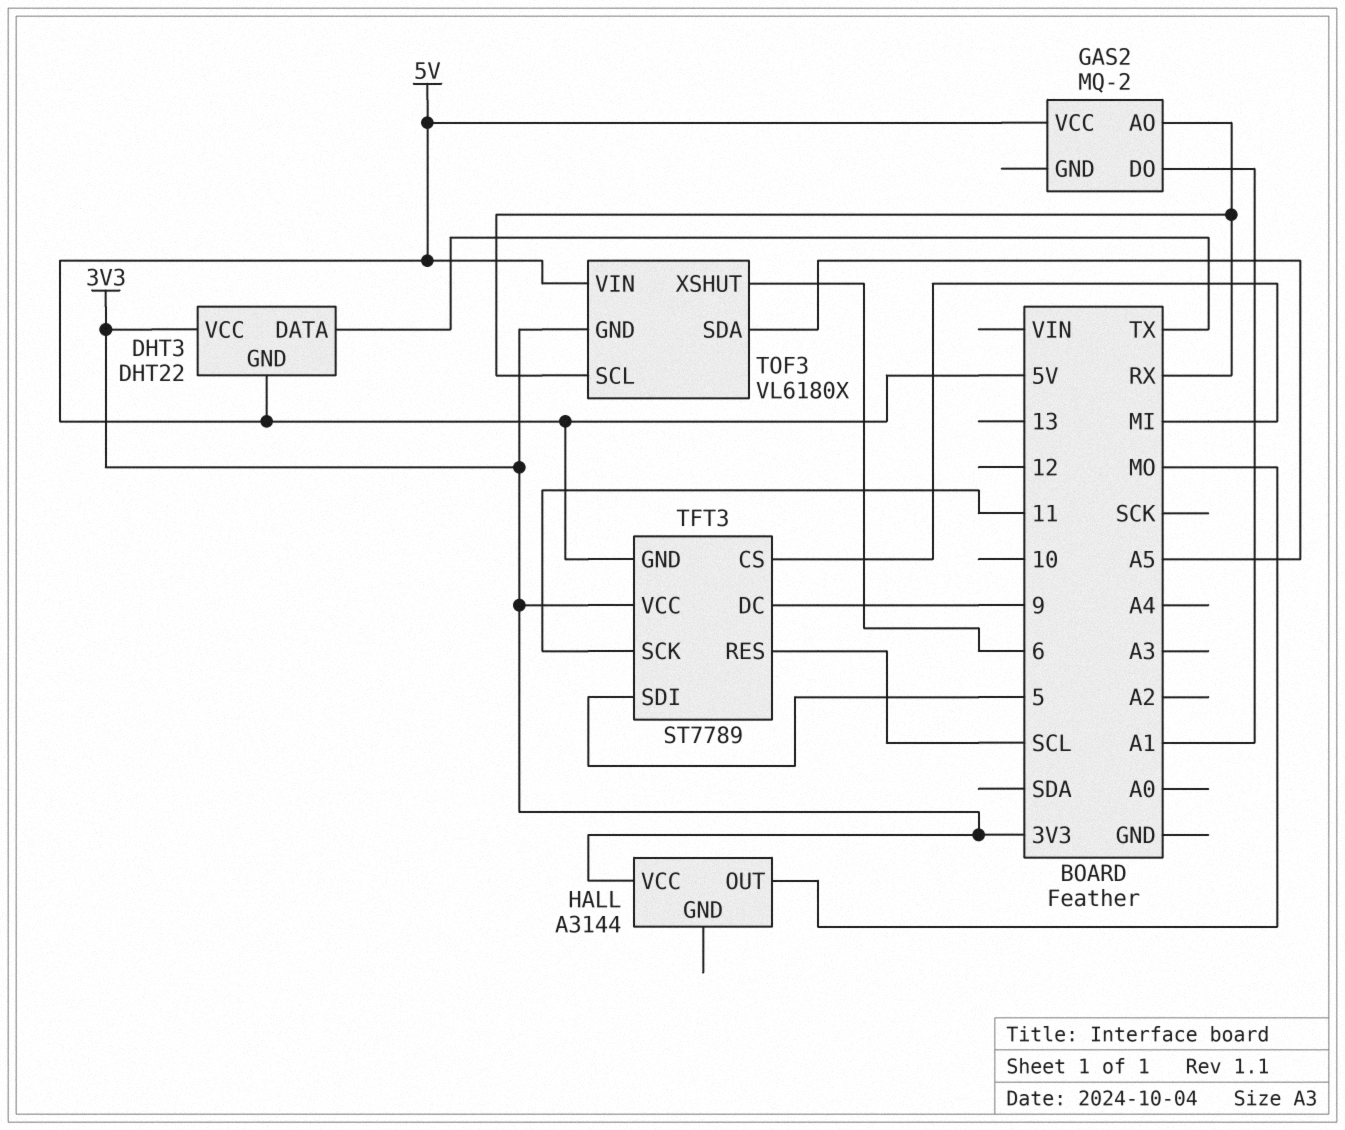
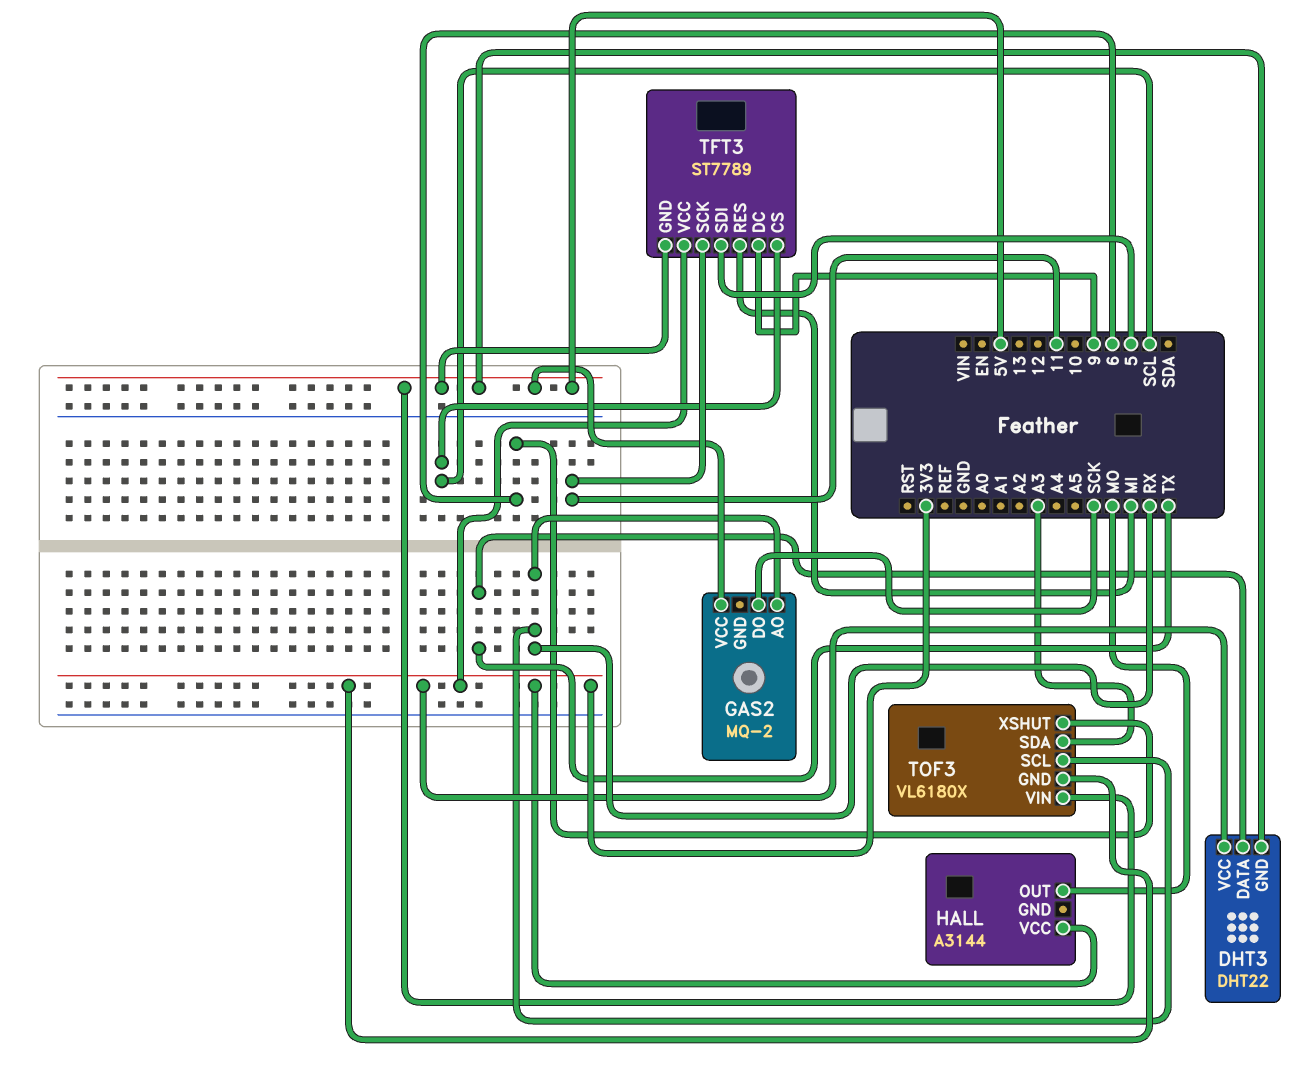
GAS2 pin DO: A1 -> SCK
TFT3 pin CS: MI -> SCL
TFT3 pin RES: SCL -> MI
TOF3 pin SDA: A5 -> A3

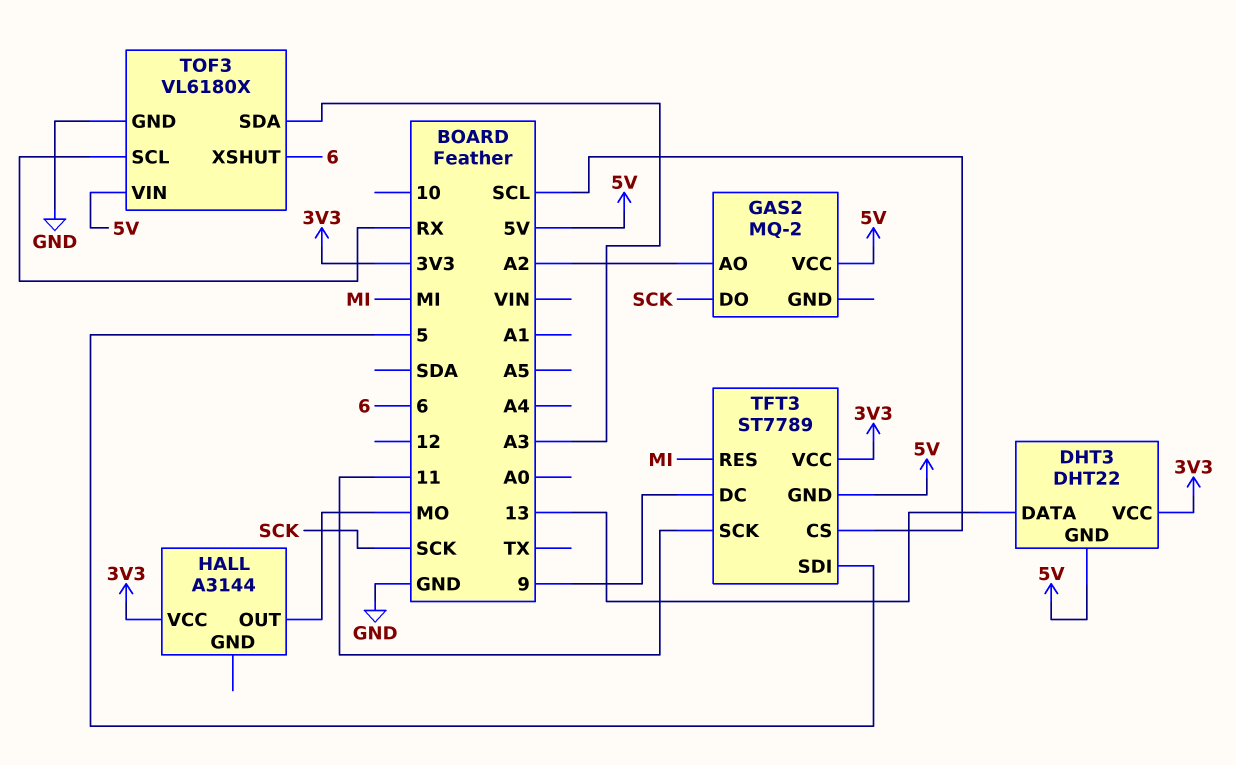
DHT3 pin DATA: TX -> 13
GAS2 pin AO: RX -> A2
TOF3 pin GND: 3V3 -> GND

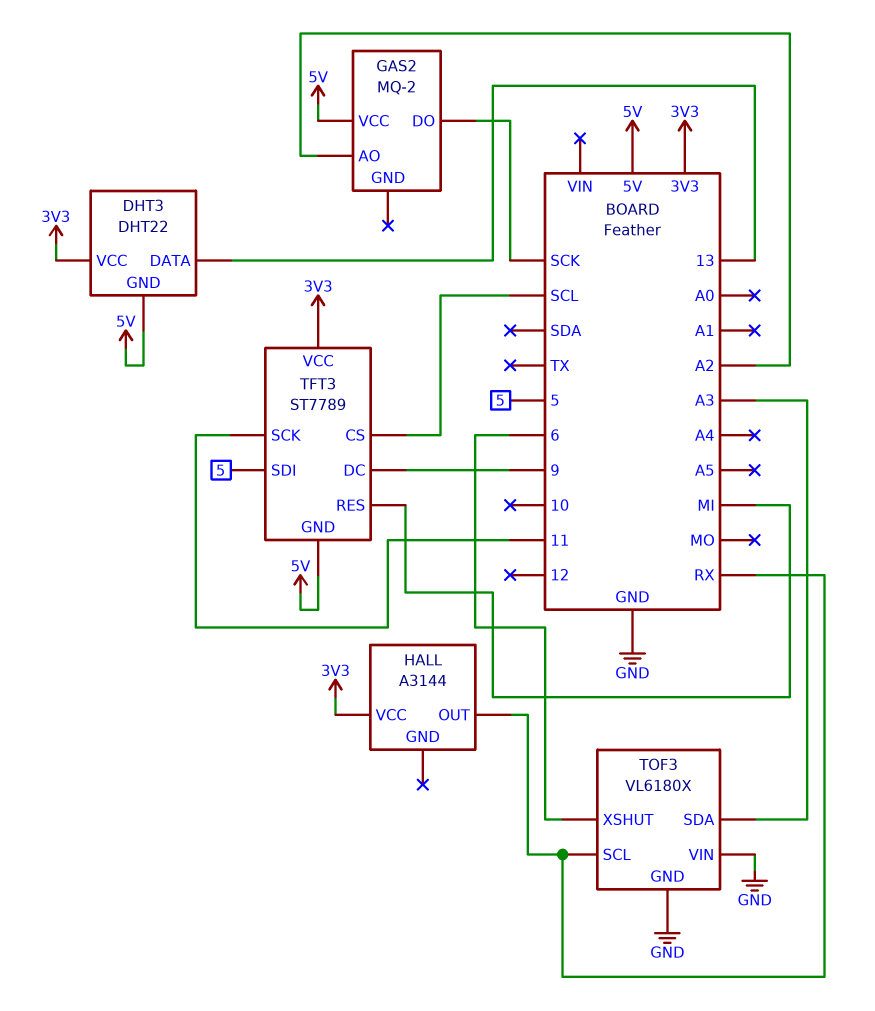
HALL pin OUT: MO -> RX
TOF3 pin VIN: 5V -> GND

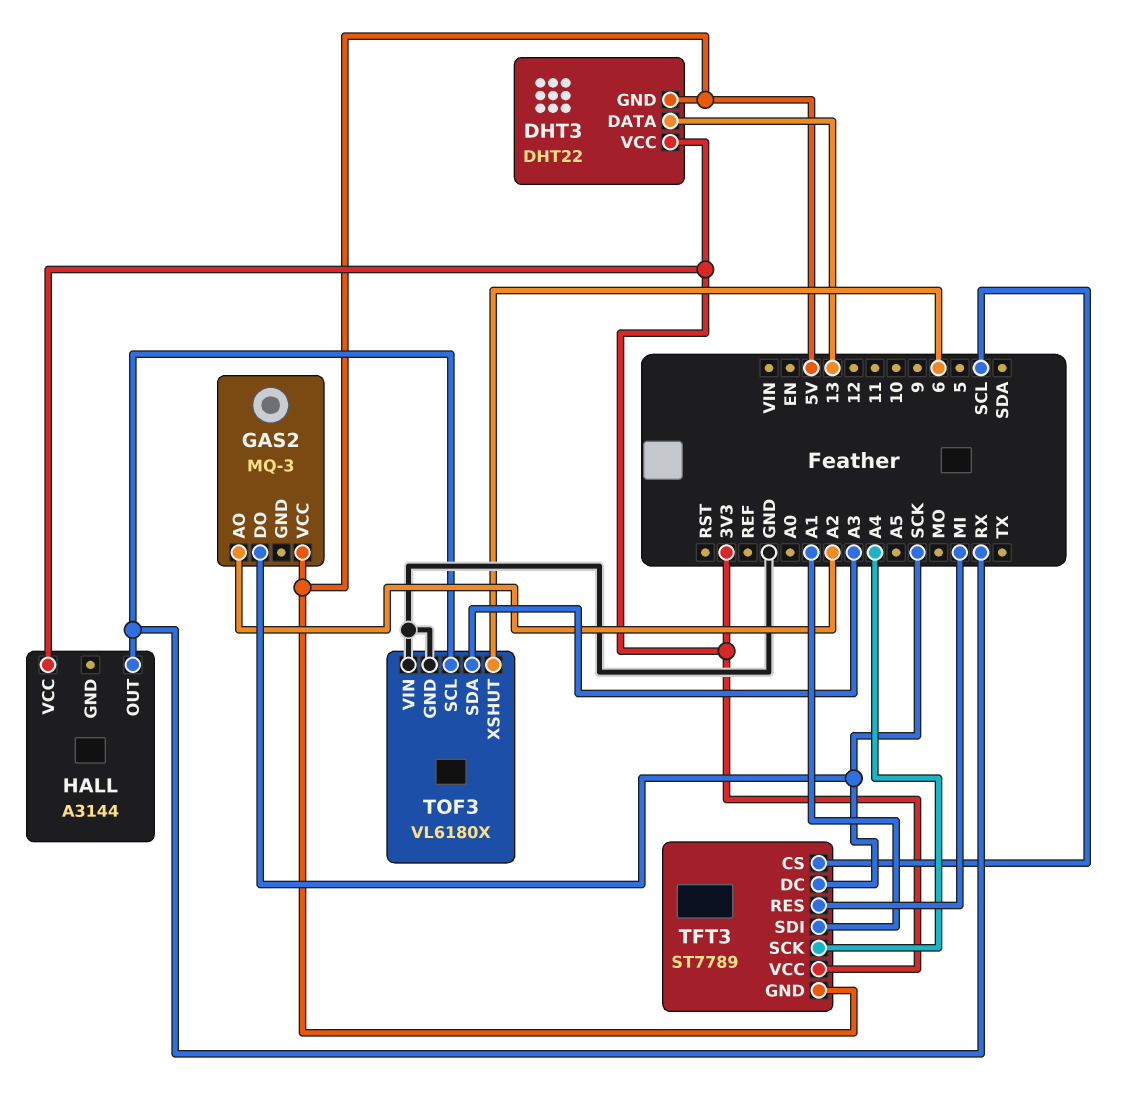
GAS2: MQ-2 -> MQ-3
TFT3 pin DC: 9 -> SCK
TFT3 pin SCK: 11 -> A4
TFT3 pin SDI: 5 -> A1

